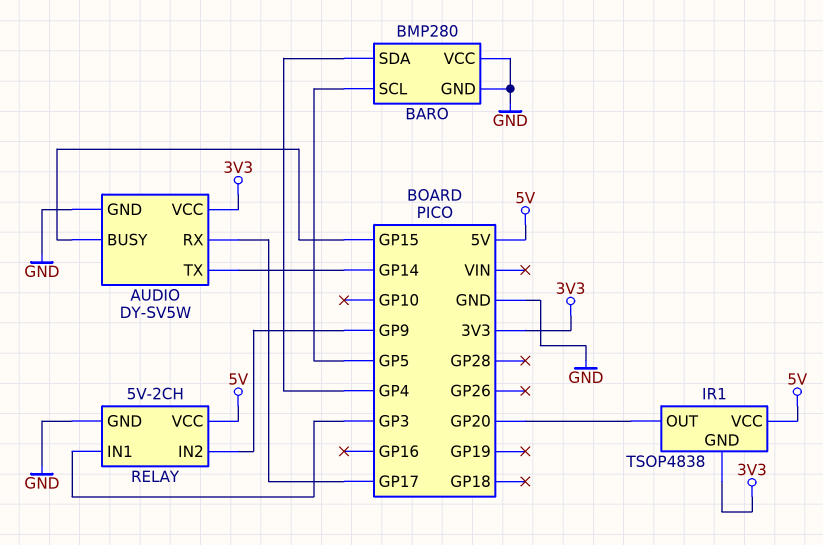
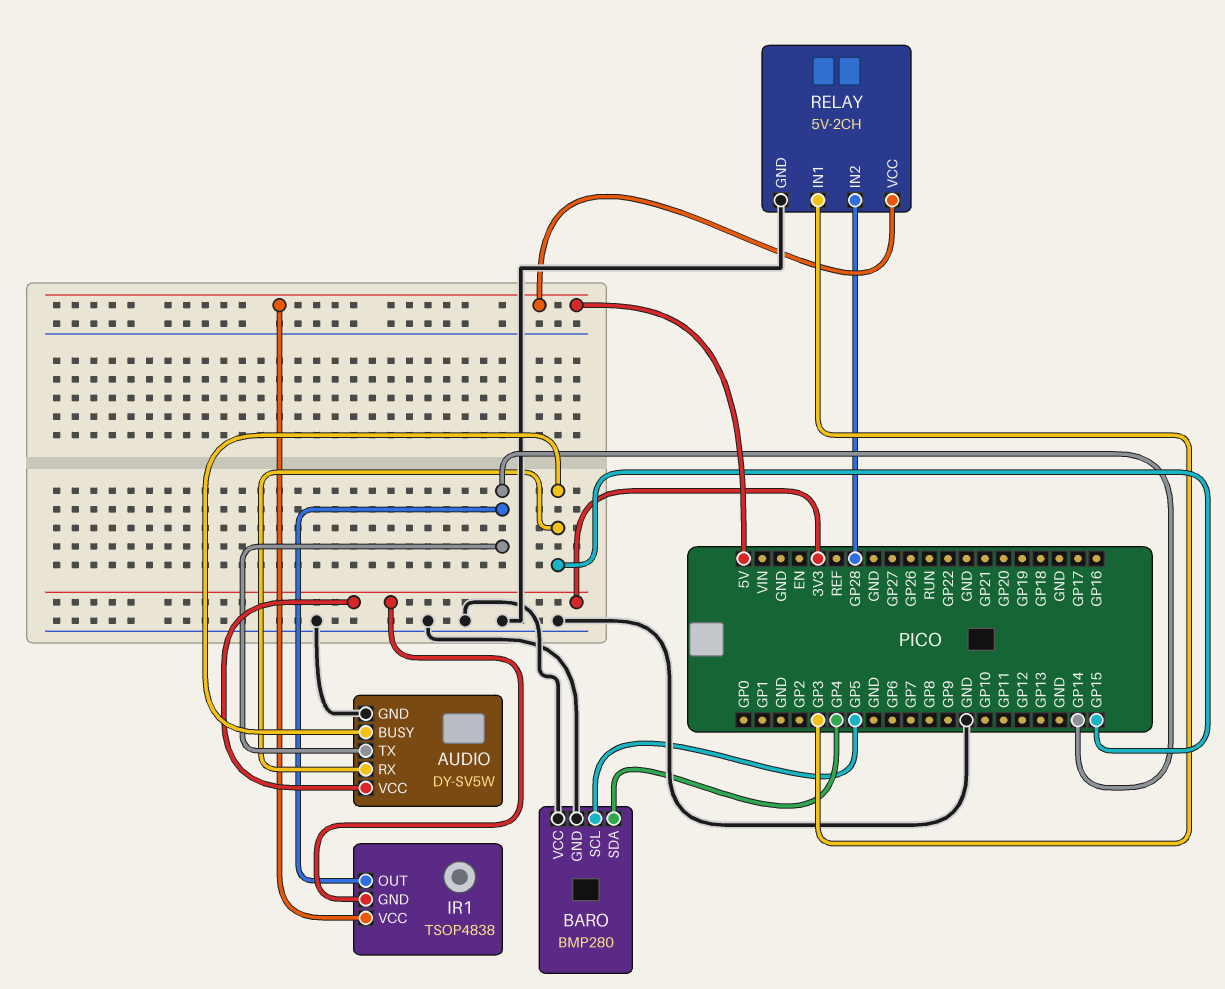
AUDIO pin RX: GP17 -> GP15
IR1 pin OUT: GP20 -> GP14
RELAY pin IN2: GP9 -> GP28

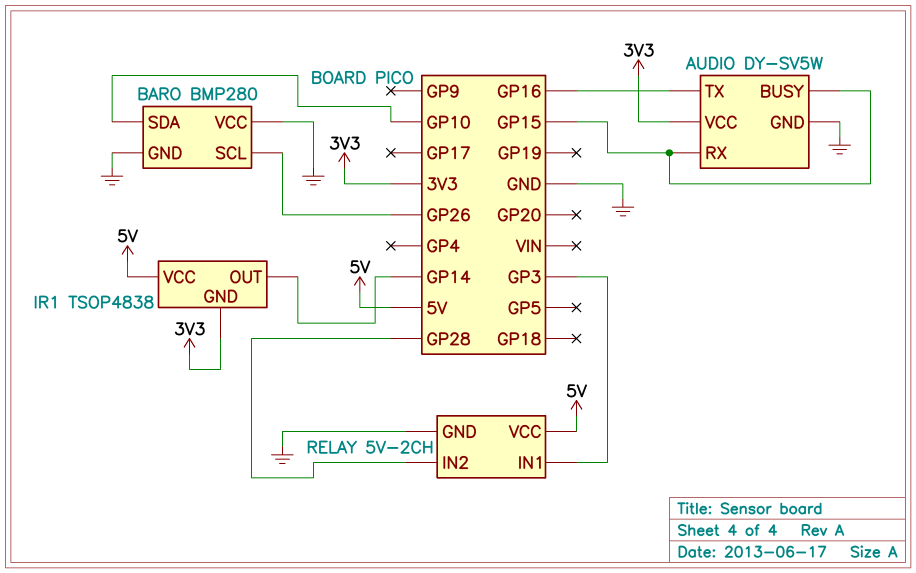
AUDIO pin TX: GP14 -> GP16
BARO pin SCL: GP5 -> GP26
BARO pin SDA: GP4 -> GP10

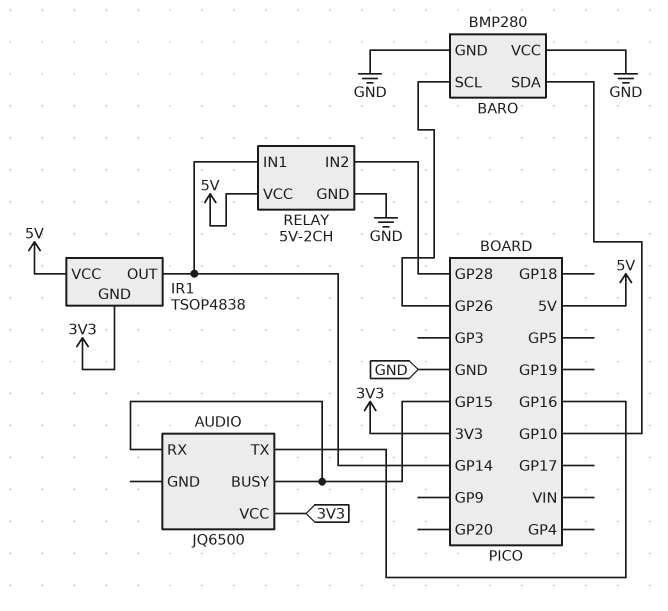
AUDIO: DY-SV5W -> JQ6500
AUDIO pin GND: GND -> none
RELAY pin IN1: GP3 -> GP14

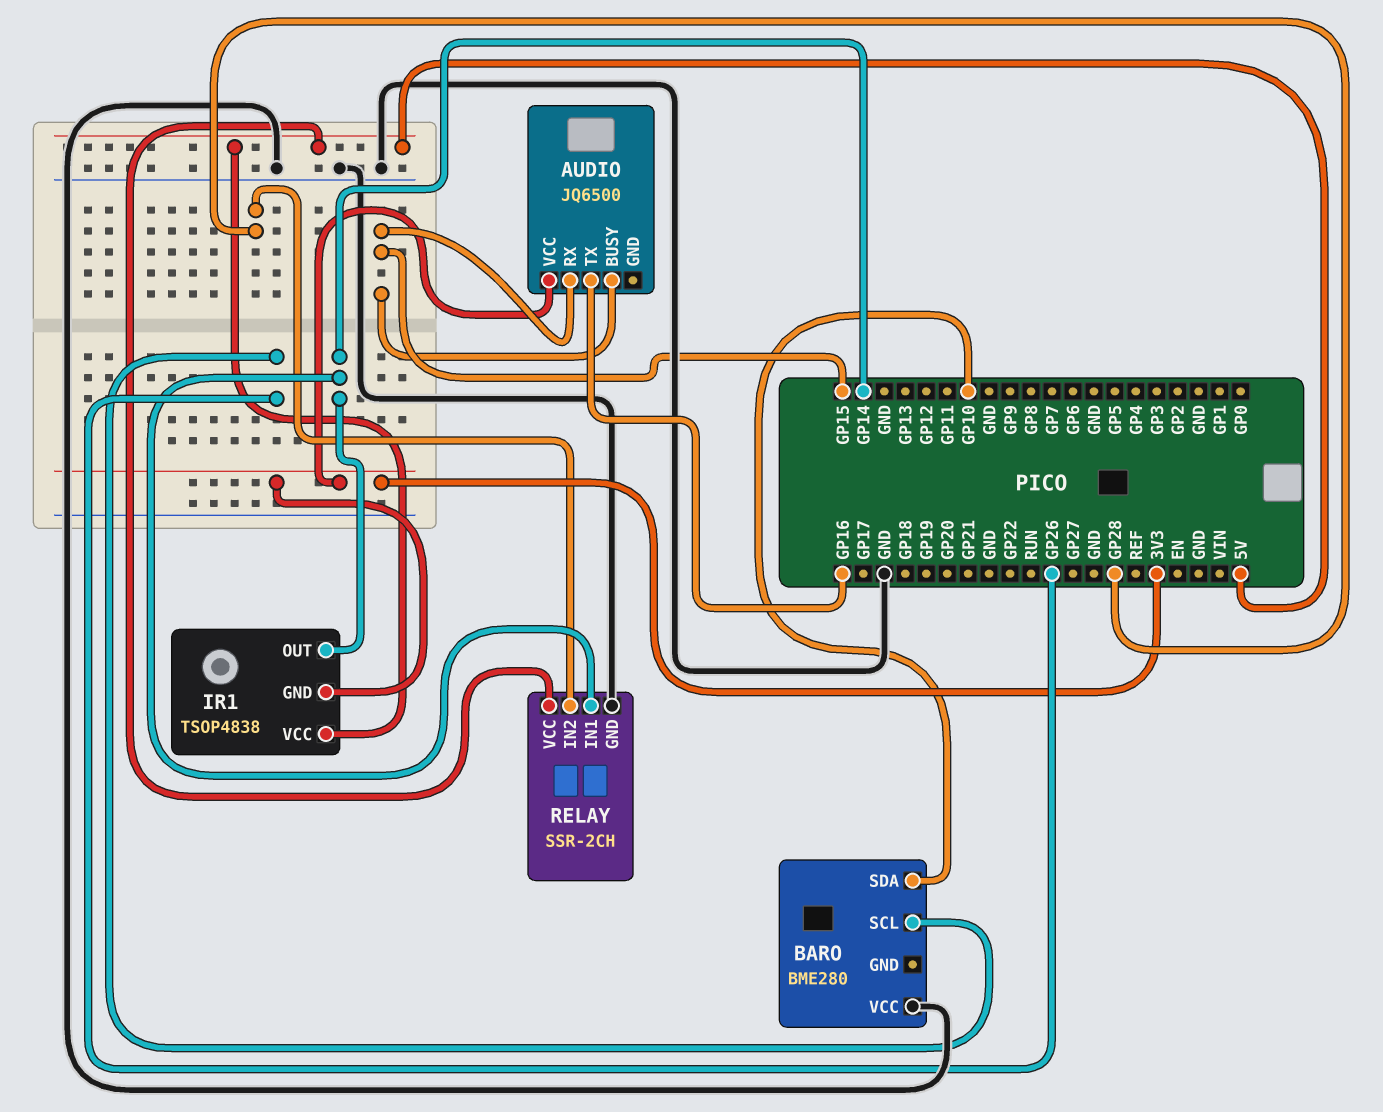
BARO: BMP280 -> BME280
BARO pin GND: GND -> none
RELAY: 5V-2CH -> SSR-2CH

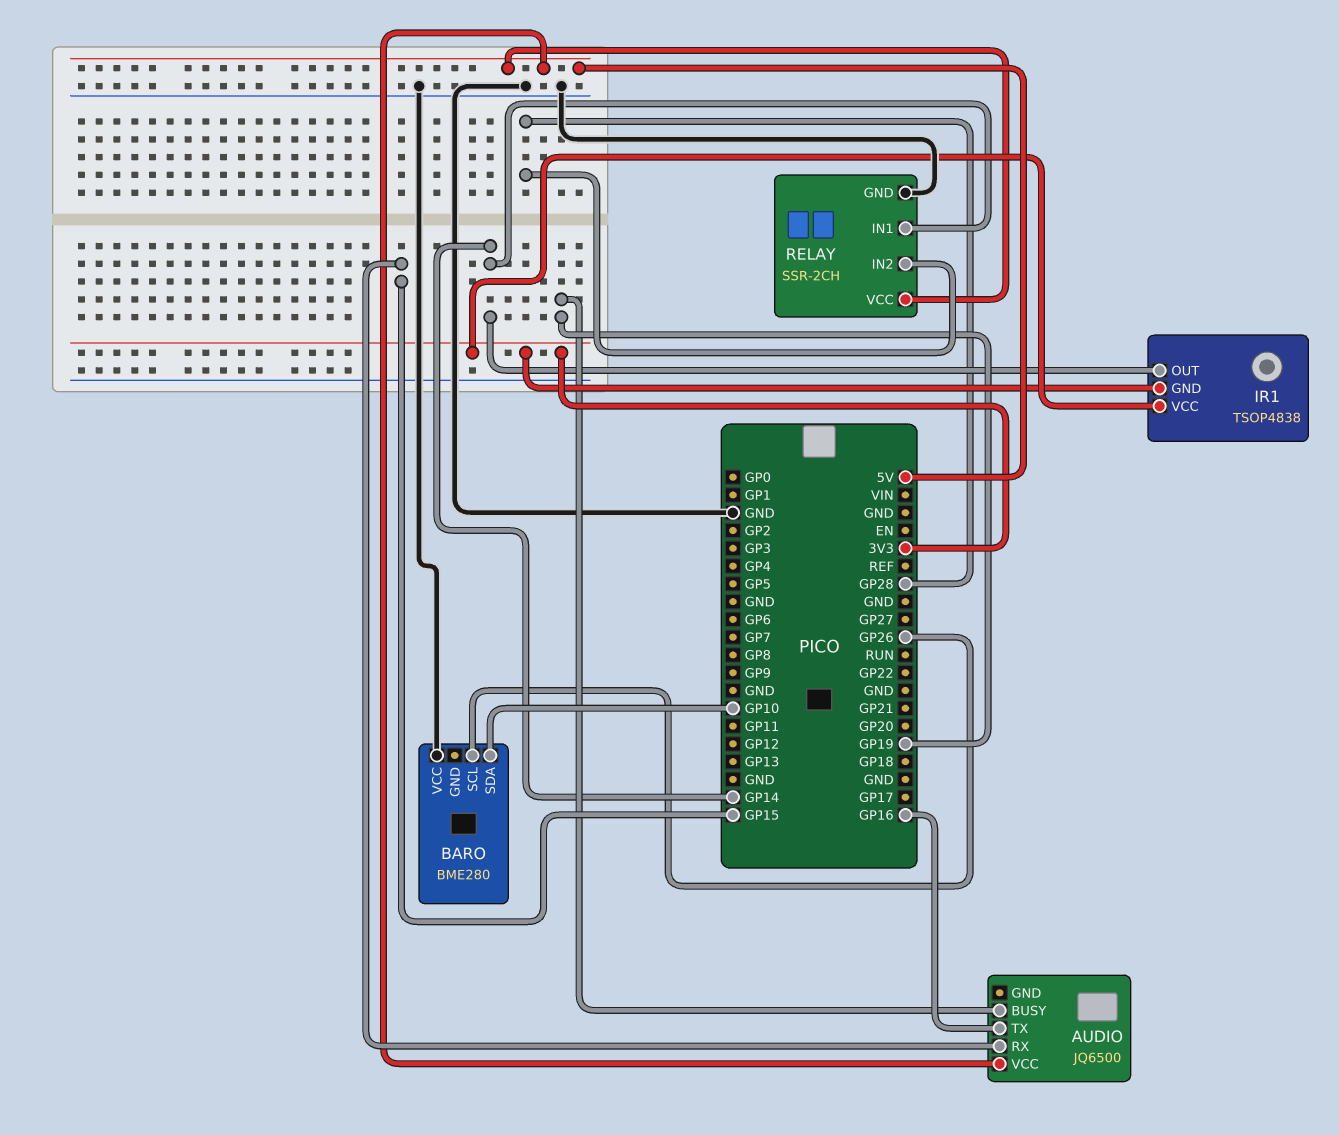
AUDIO pin BUSY: GP15 -> GP19
AUDIO pin VCC: 3V3 -> 5V
IR1 pin VCC: 5V -> 3V3

